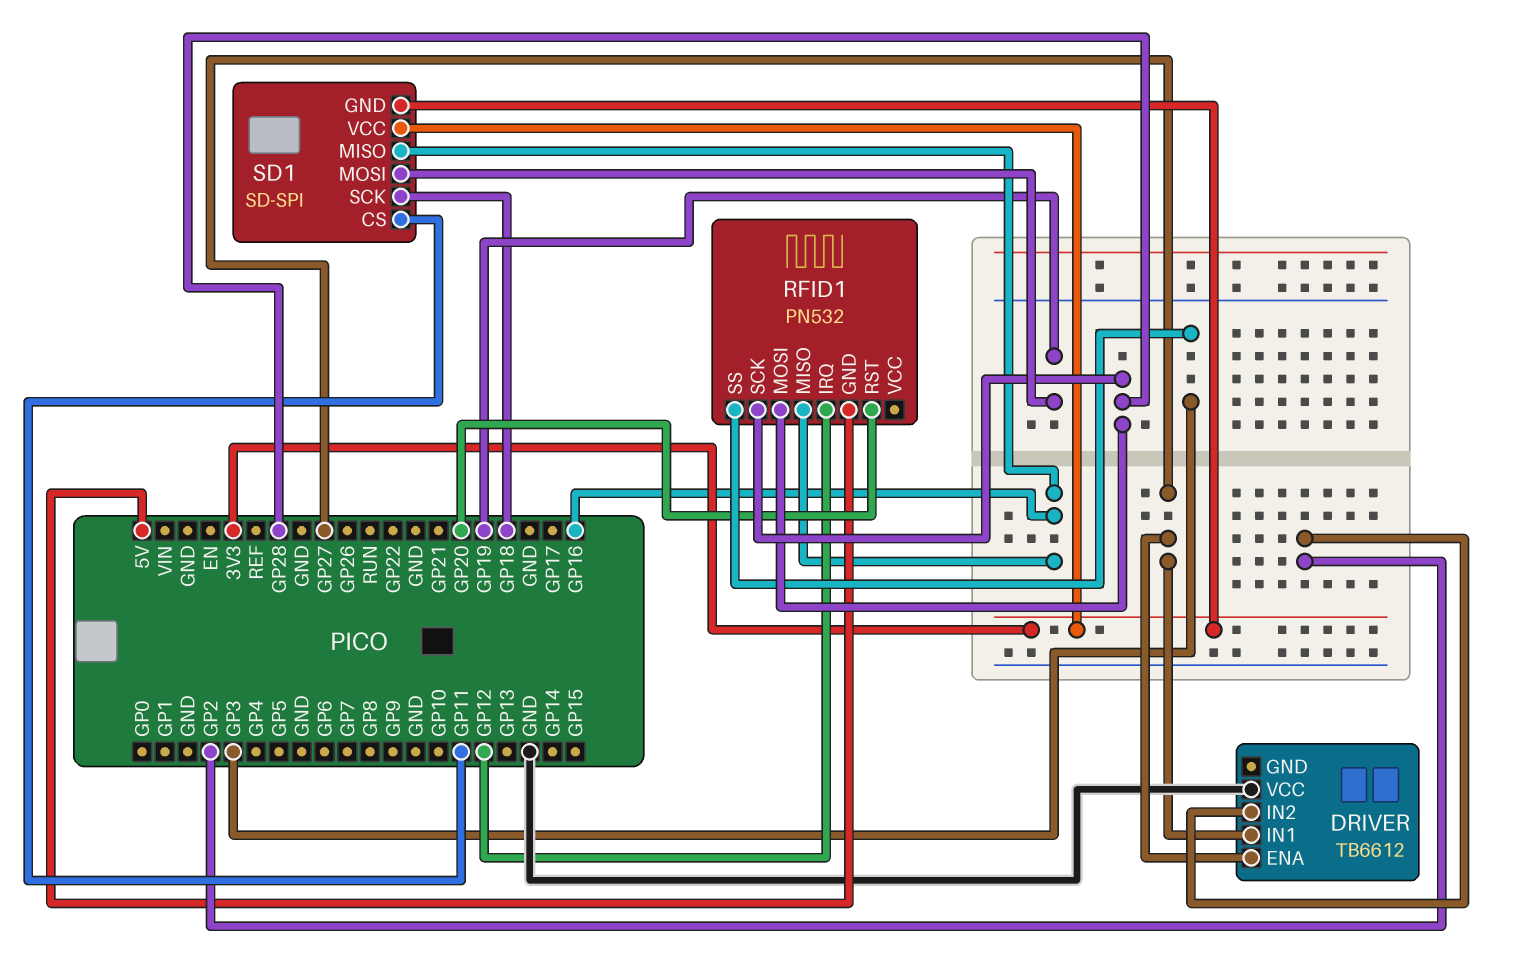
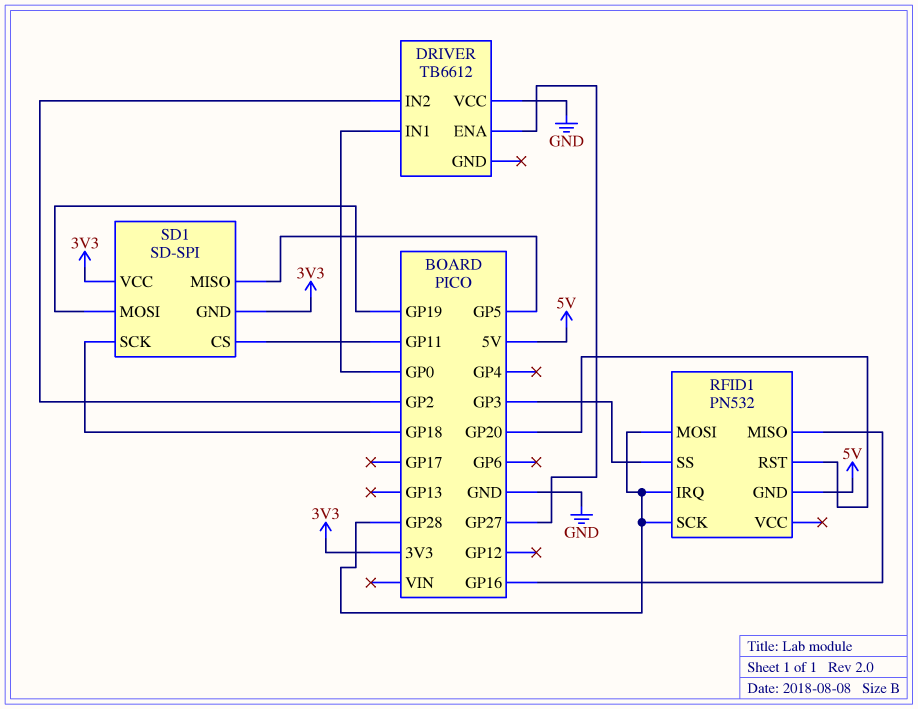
DRIVER pin IN1: GP27 -> GP0
RFID1 pin IRQ: GP12 -> GP28
SD1 pin MISO: GP16 -> GP5

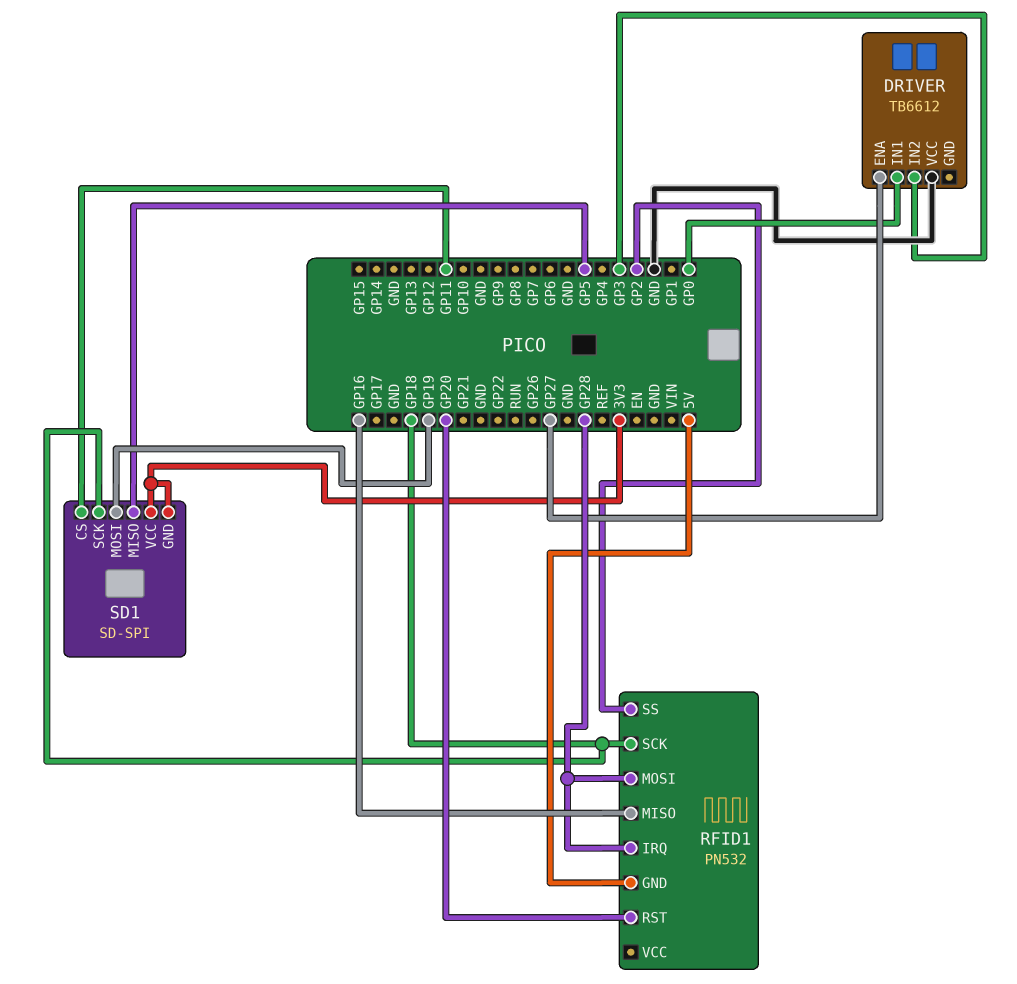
DRIVER pin IN2: GP2 -> GP3
RFID1 pin SCK: GP28 -> GP18
RFID1 pin SS: GP3 -> GP2

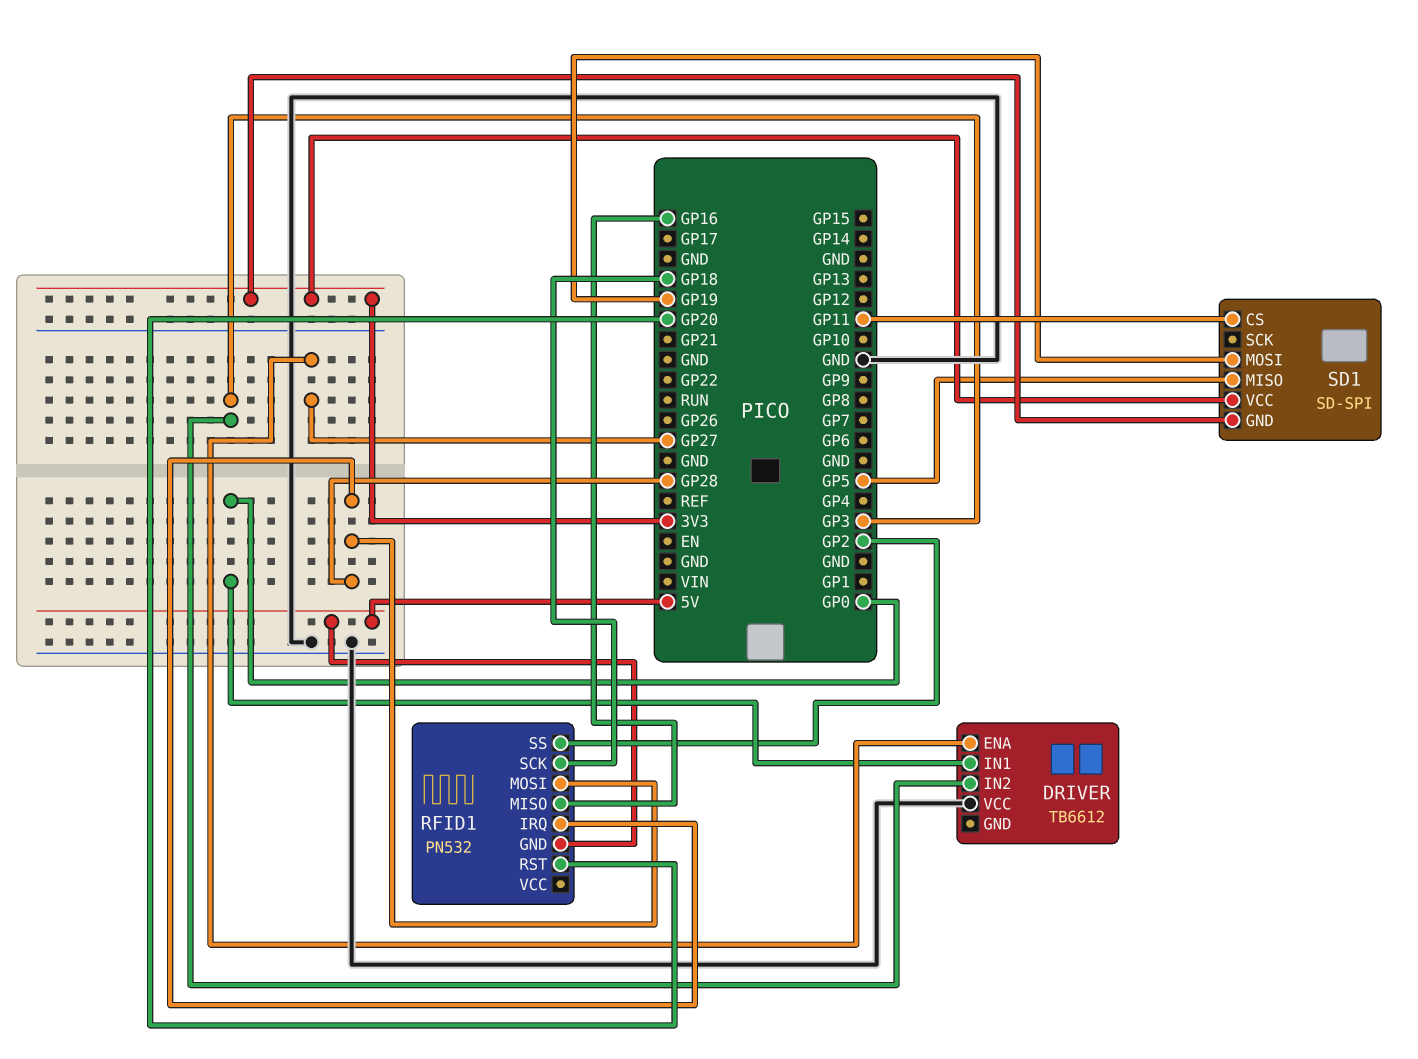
SD1 pin SCK: GP18 -> none

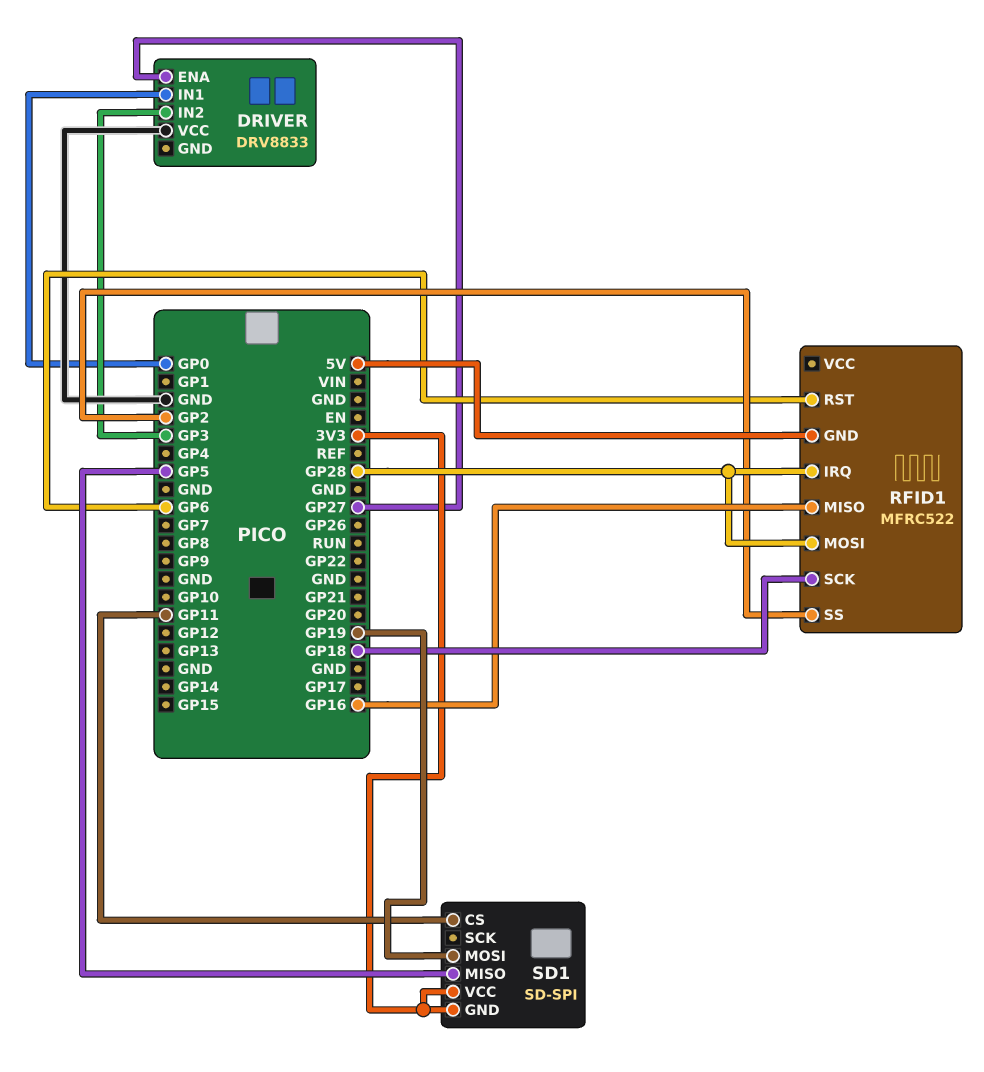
DRIVER: TB6612 -> DRV8833
RFID1: PN532 -> MFRC522
RFID1 pin RST: GP20 -> GP6

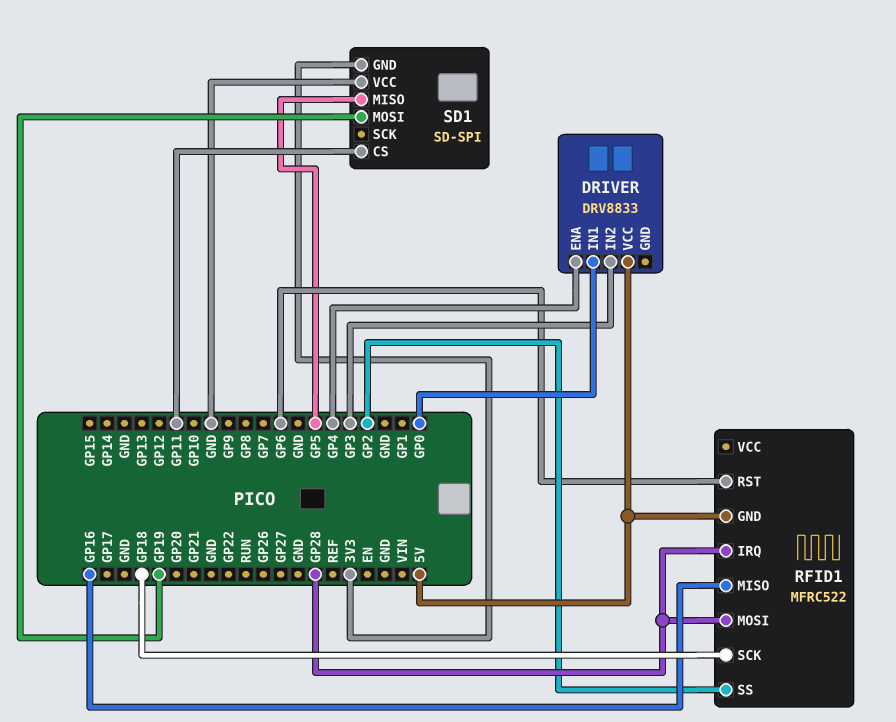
DRIVER pin ENA: GP27 -> GP4
DRIVER pin VCC: GND -> 5V
SD1 pin VCC: 3V3 -> GND

